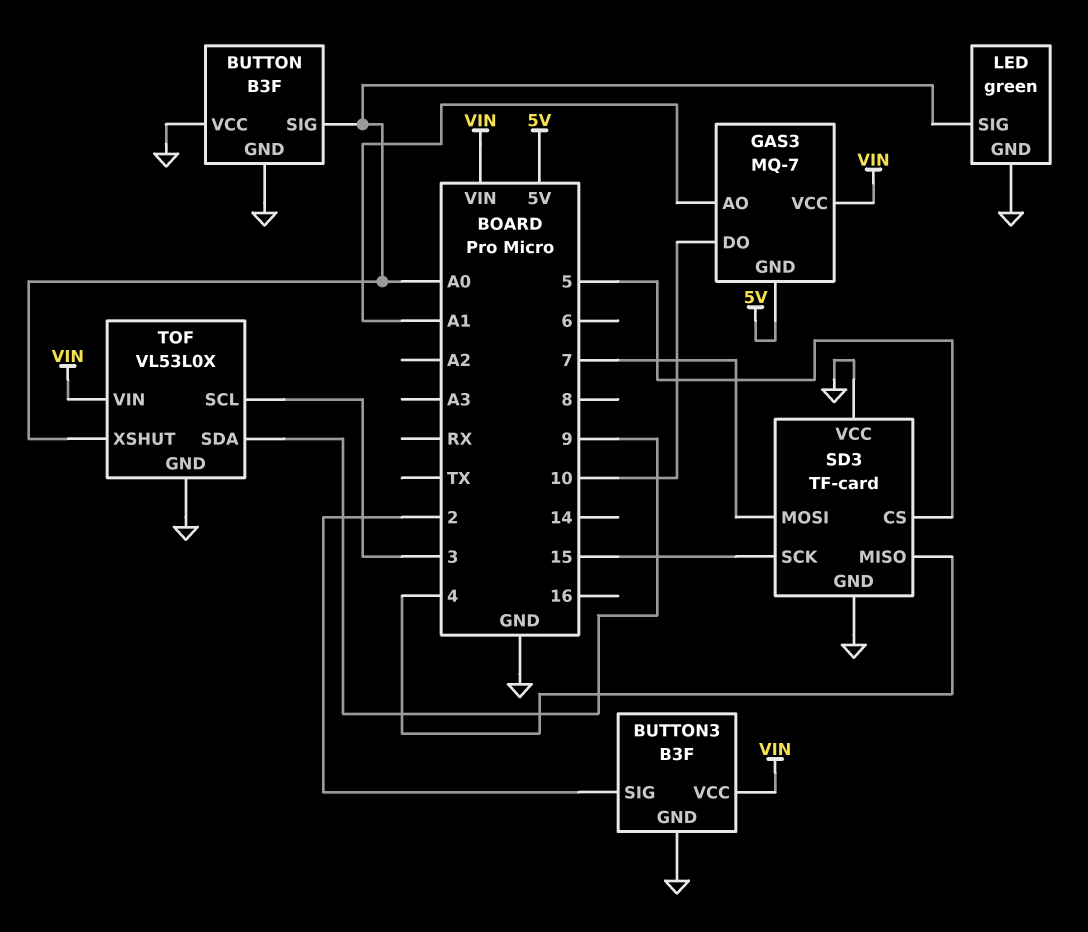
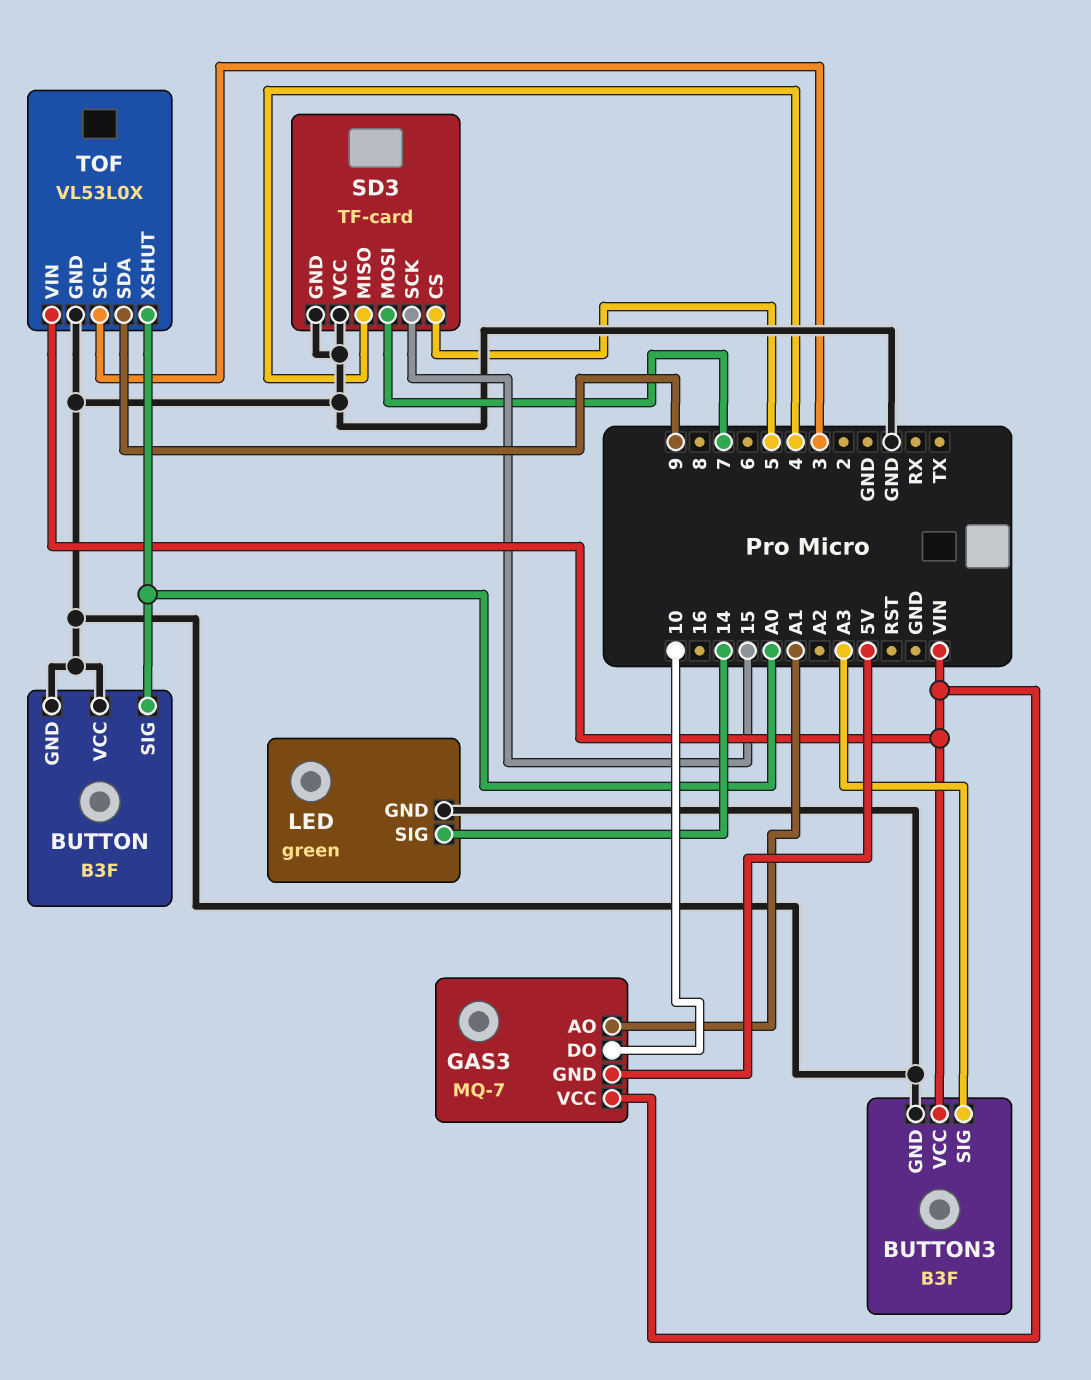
BUTTON3 pin SIG: 2 -> A3
LED pin SIG: A0 -> 14

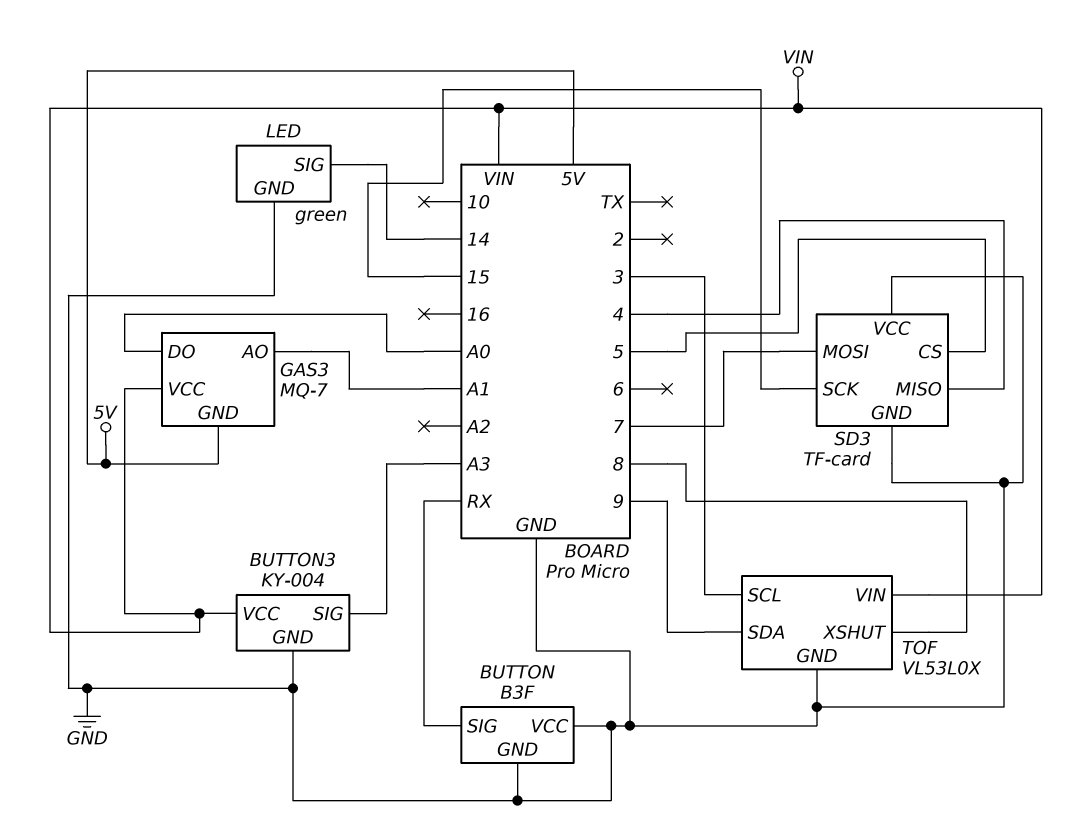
BUTTON pin SIG: A0 -> RX
BUTTON3: B3F -> KY-004
GAS3 pin DO: 10 -> A0
TOF pin XSHUT: A0 -> 8

